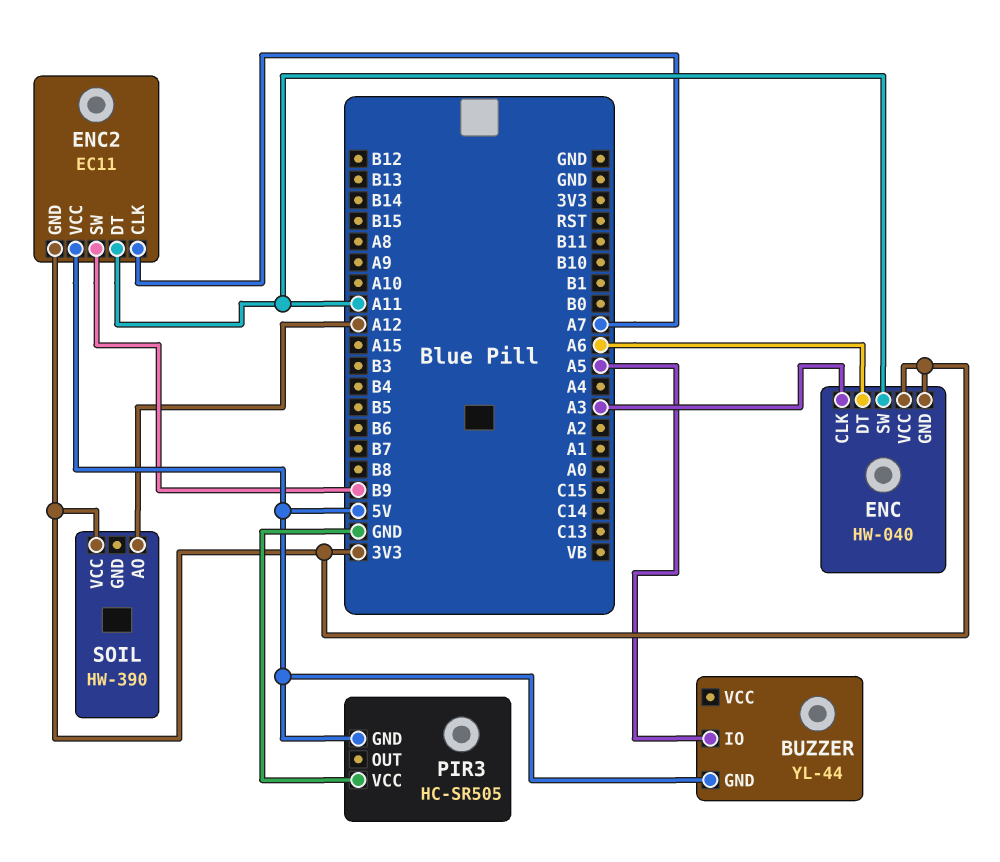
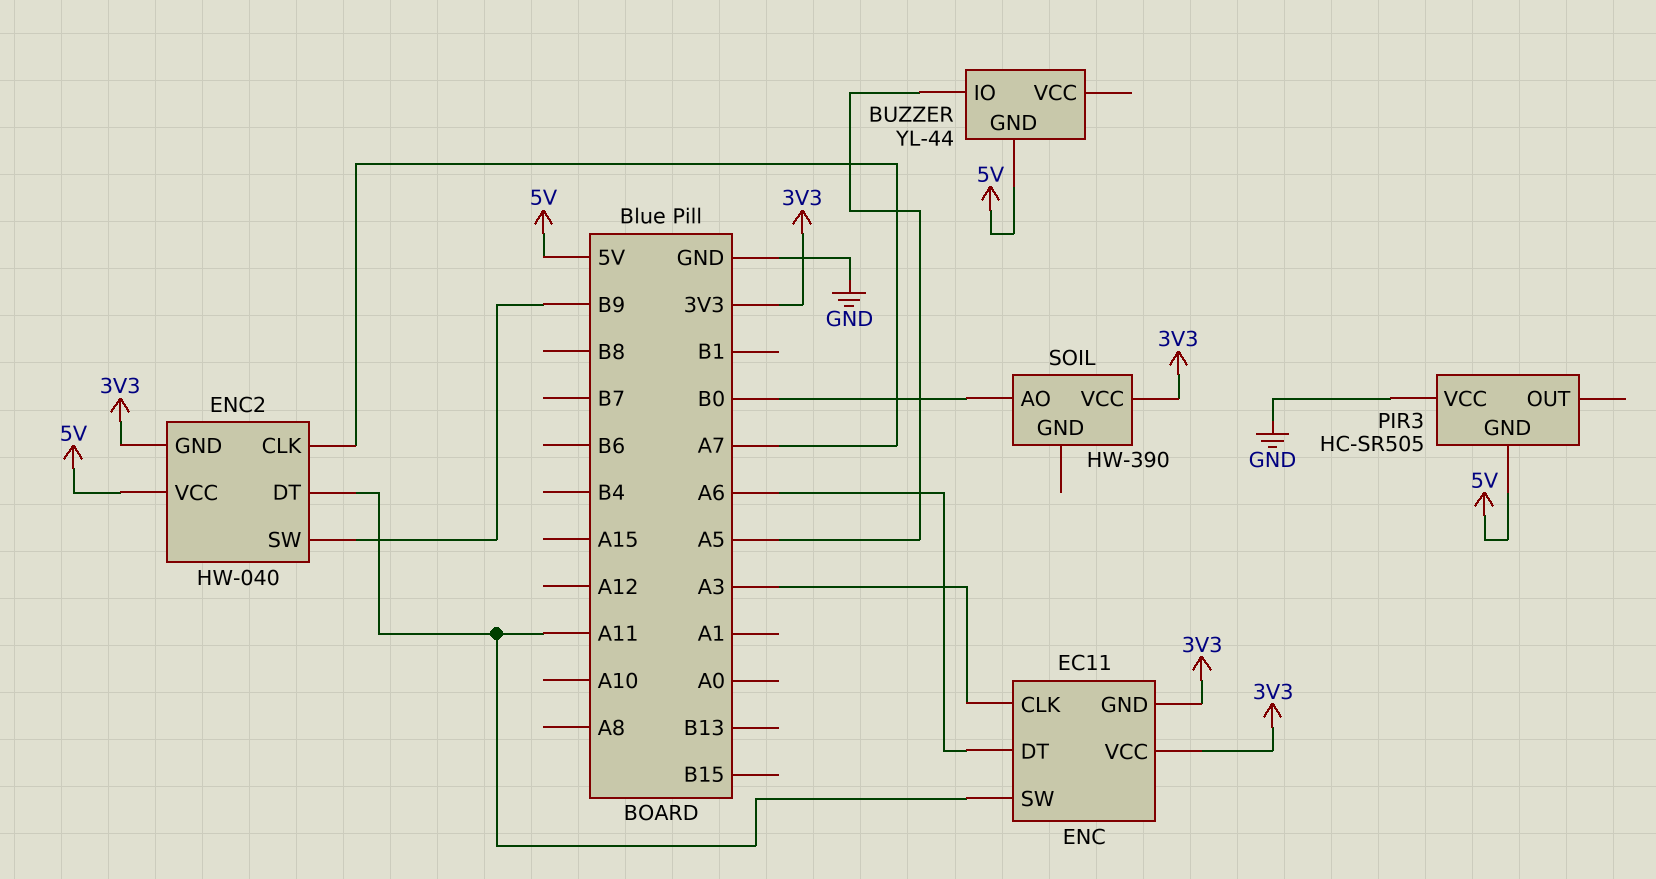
ENC: HW-040 -> EC11
ENC2: EC11 -> HW-040
SOIL pin AO: A12 -> B0

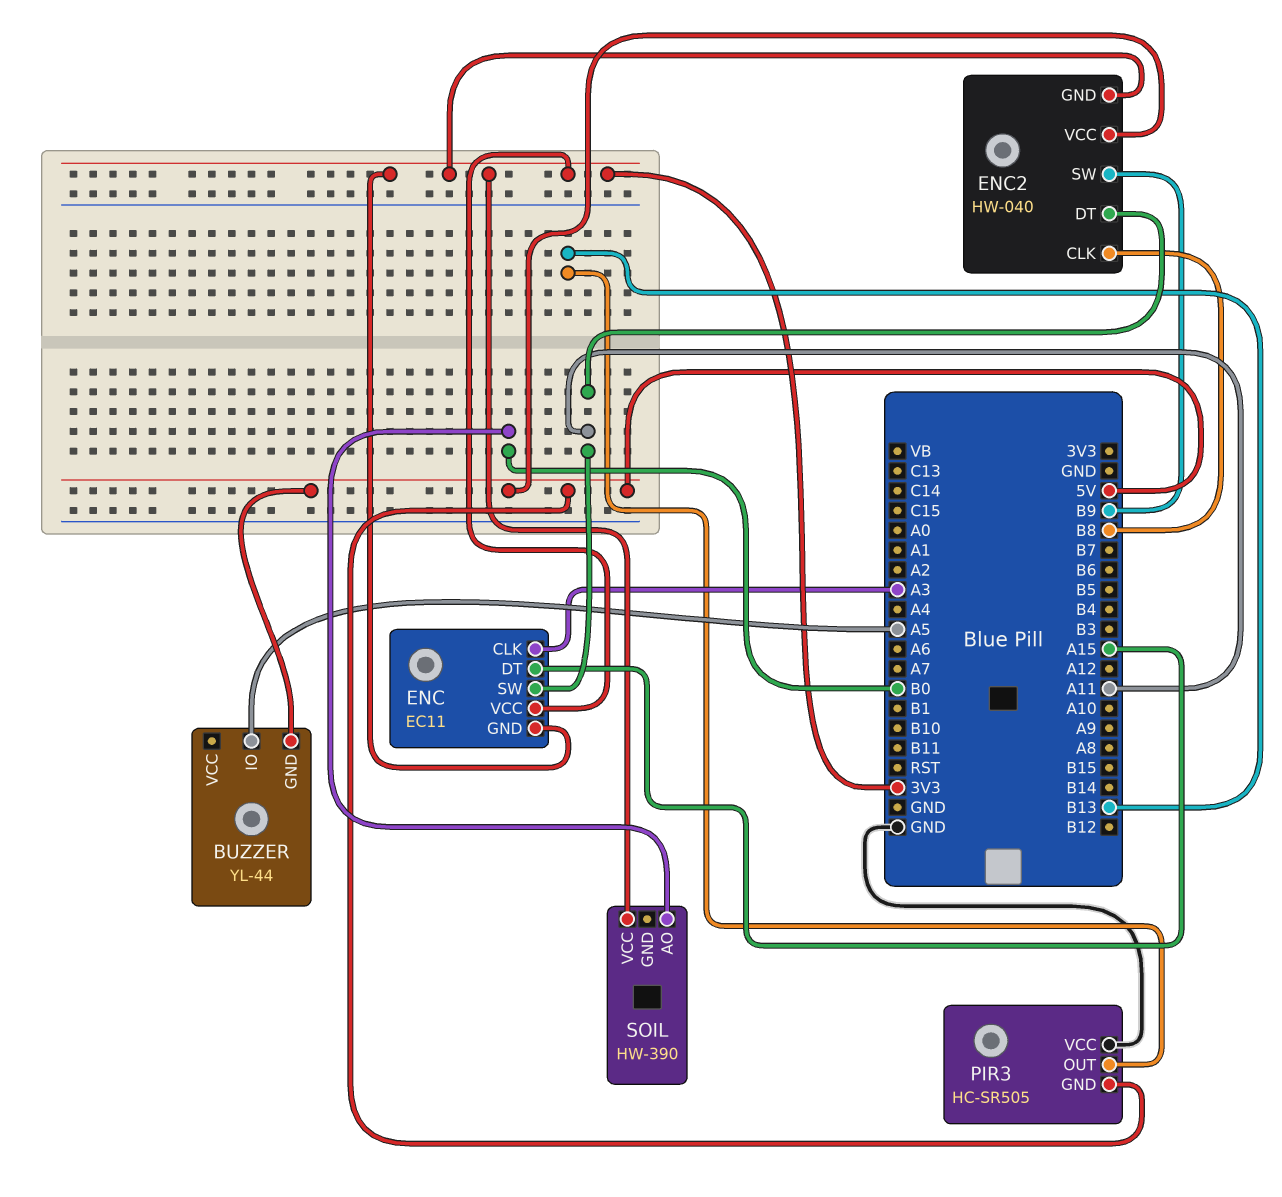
ENC pin DT: A6 -> A15
ENC2 pin CLK: A7 -> B8
PIR3 pin OUT: none -> B13

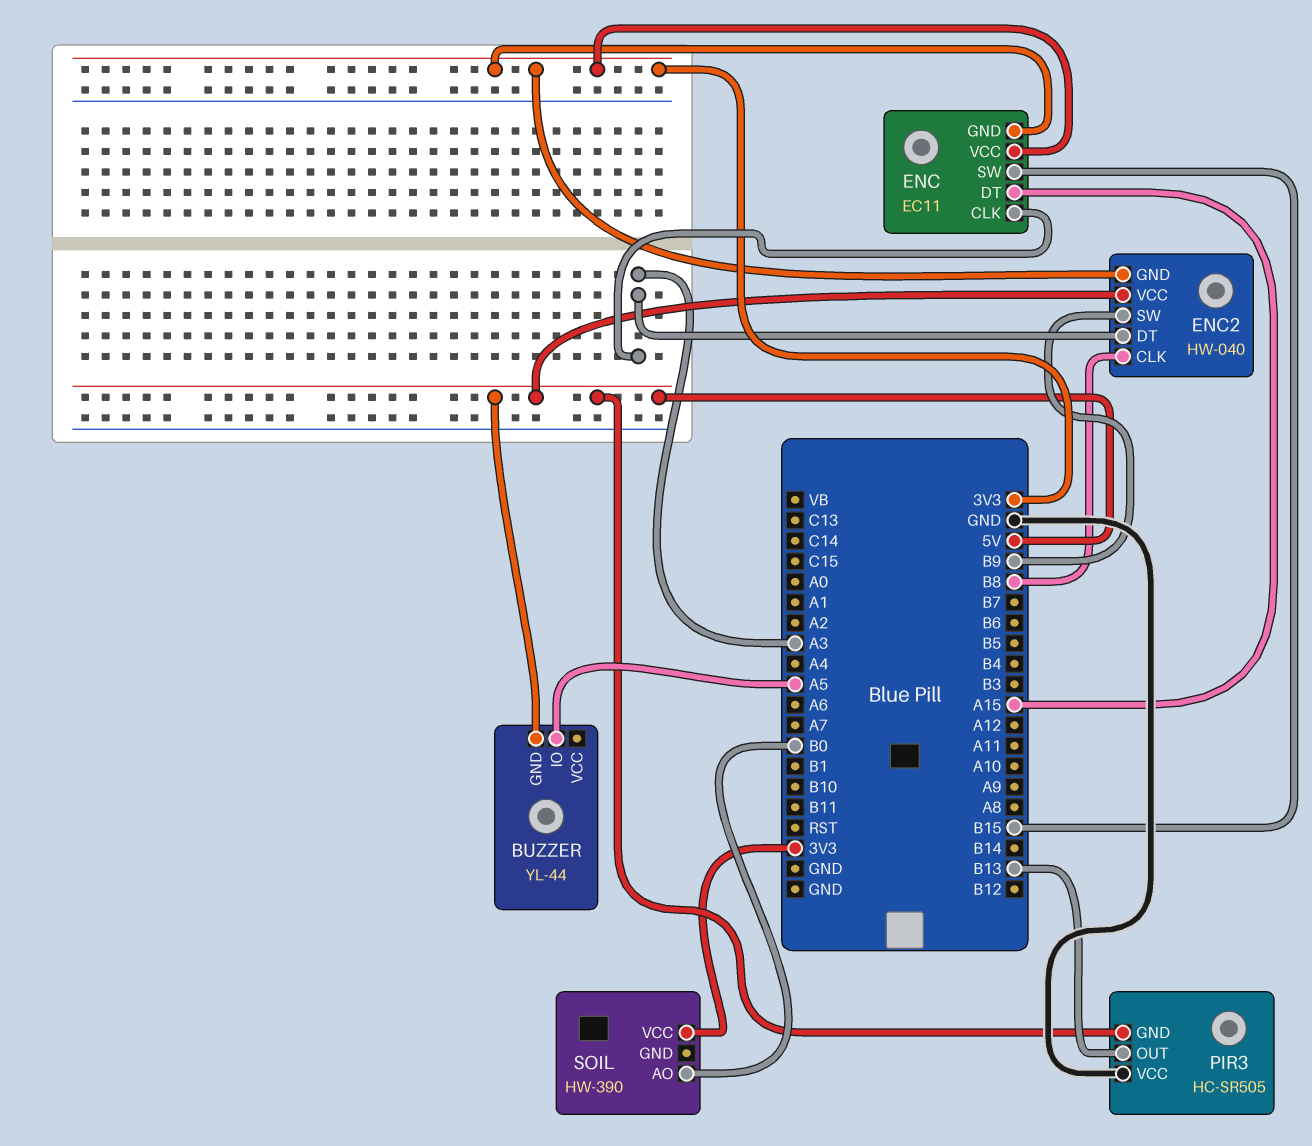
ENC pin SW: A11 -> B15
ENC2 pin DT: A11 -> A3

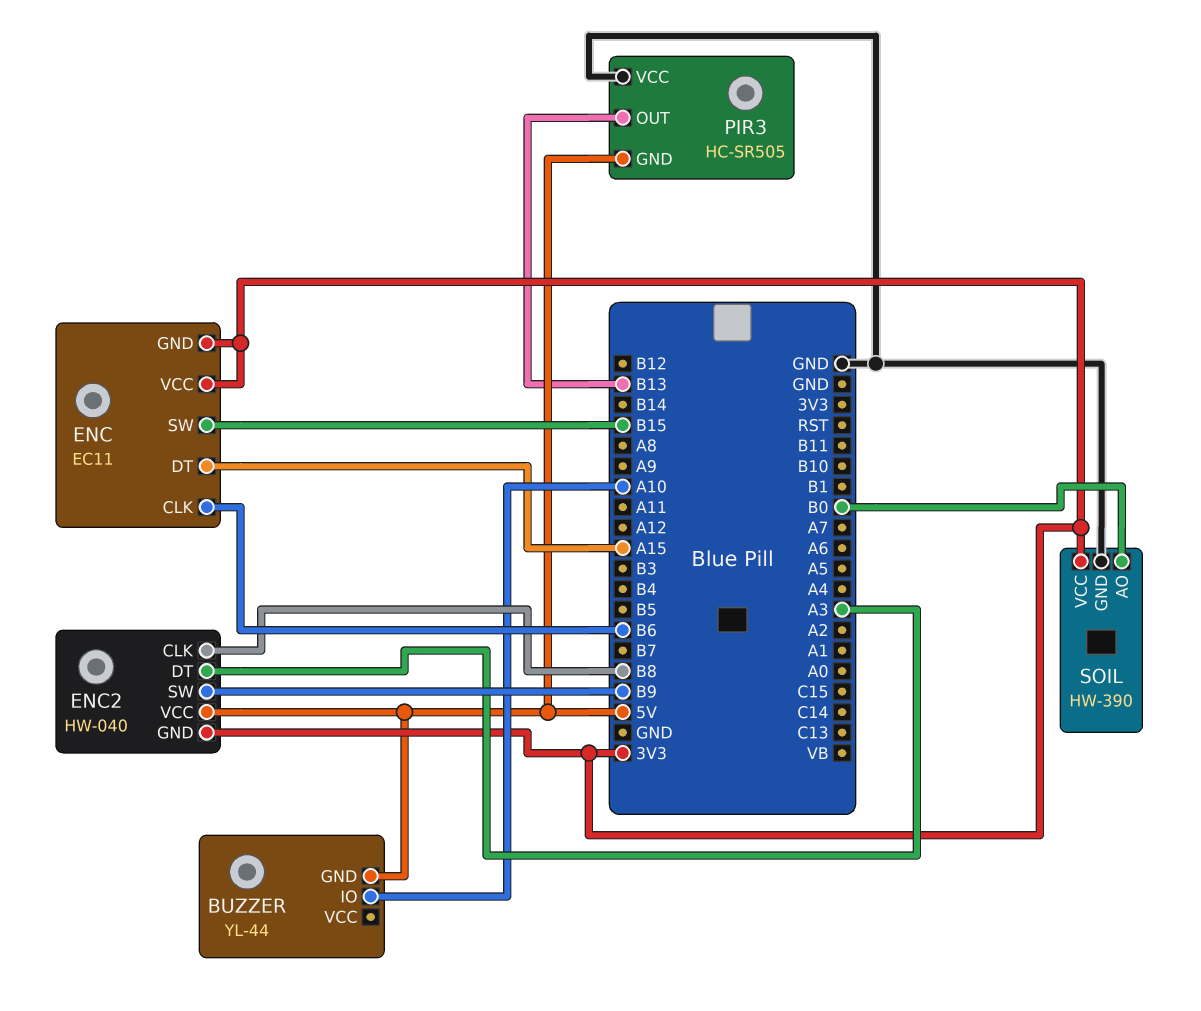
BUZZER pin IO: A5 -> A10
ENC pin CLK: A3 -> B6
SOIL pin GND: none -> GND

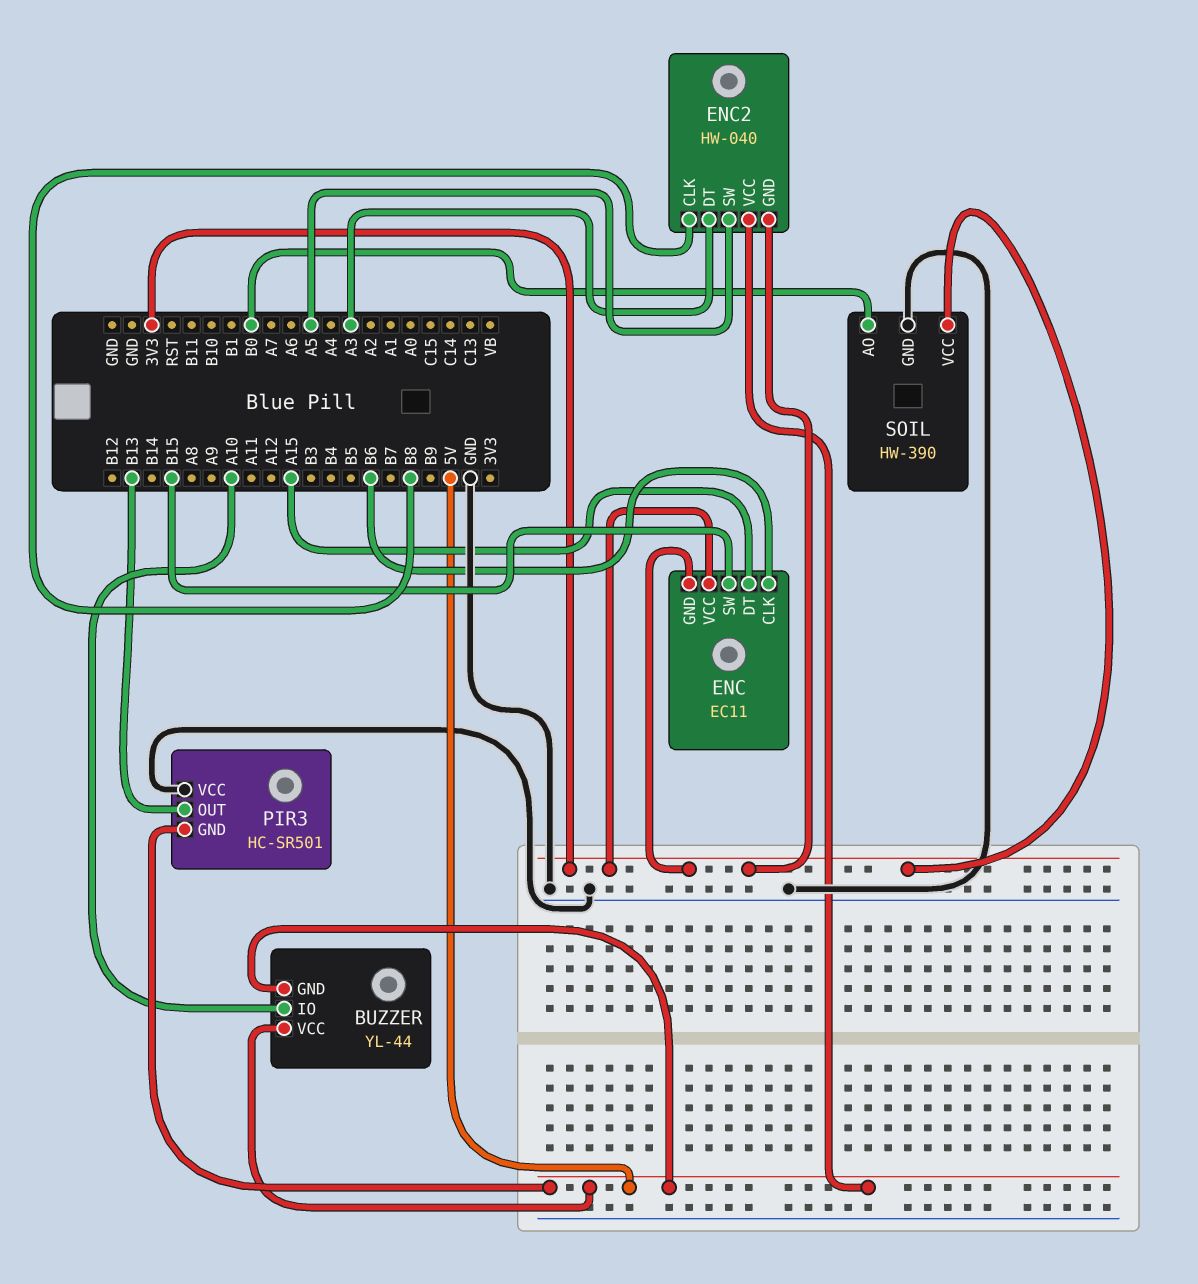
BUZZER pin VCC: none -> 5V
ENC2 pin SW: B9 -> A5
PIR3: HC-SR505 -> HC-SR501

